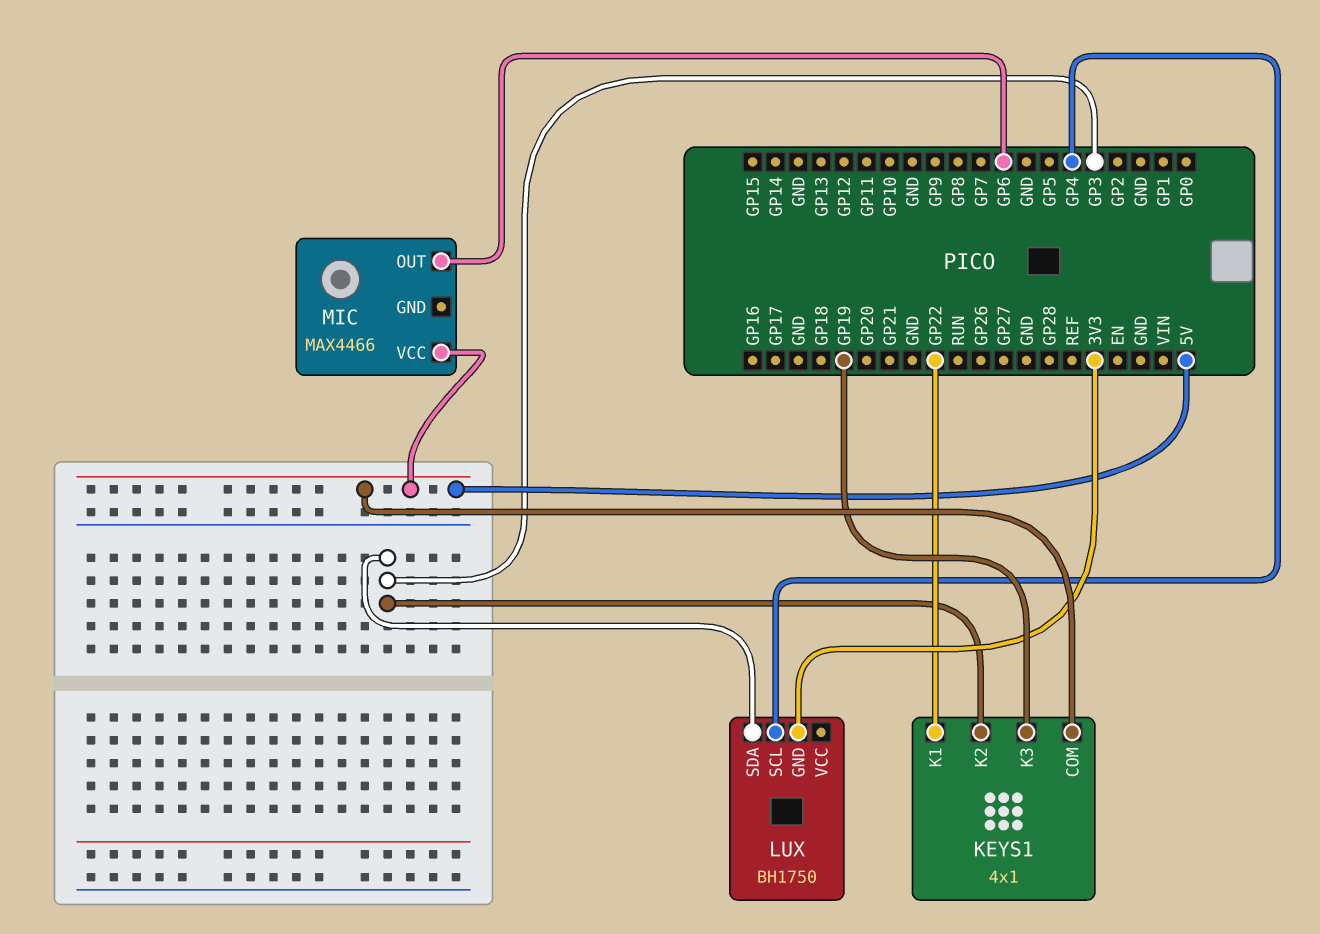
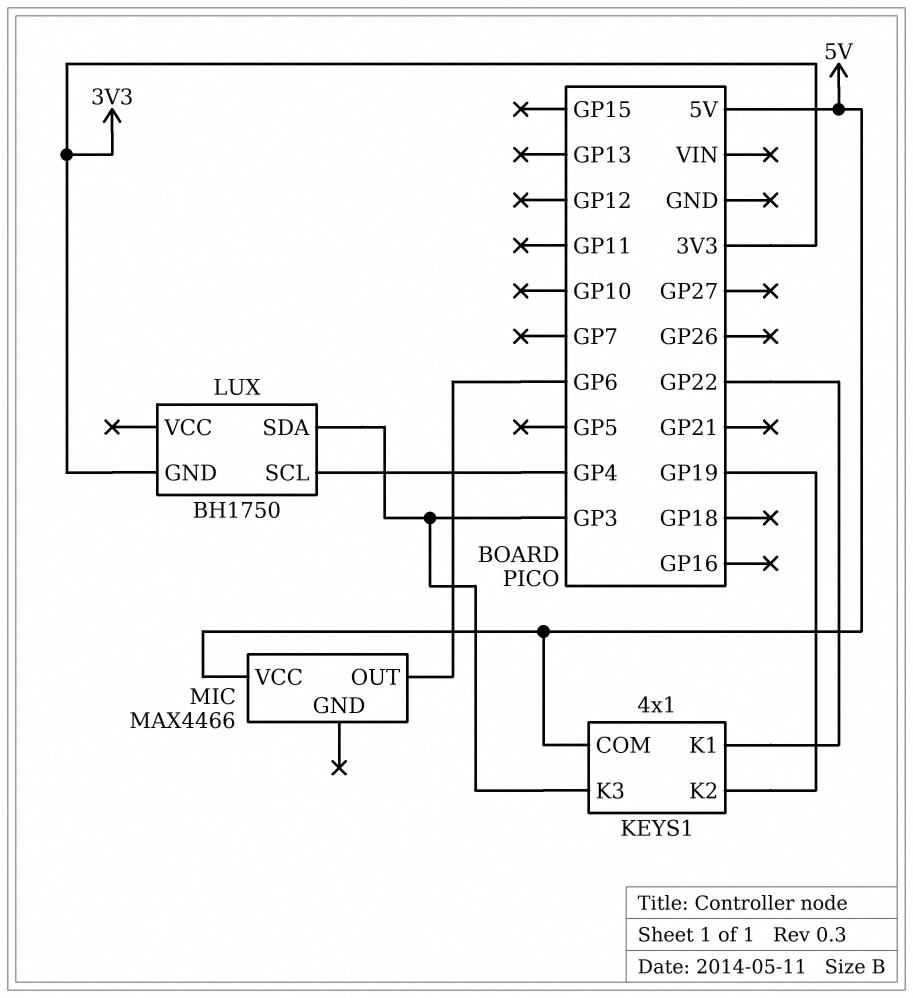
KEYS1 pin K2: GP3 -> GP19
KEYS1 pin K3: GP19 -> GP3

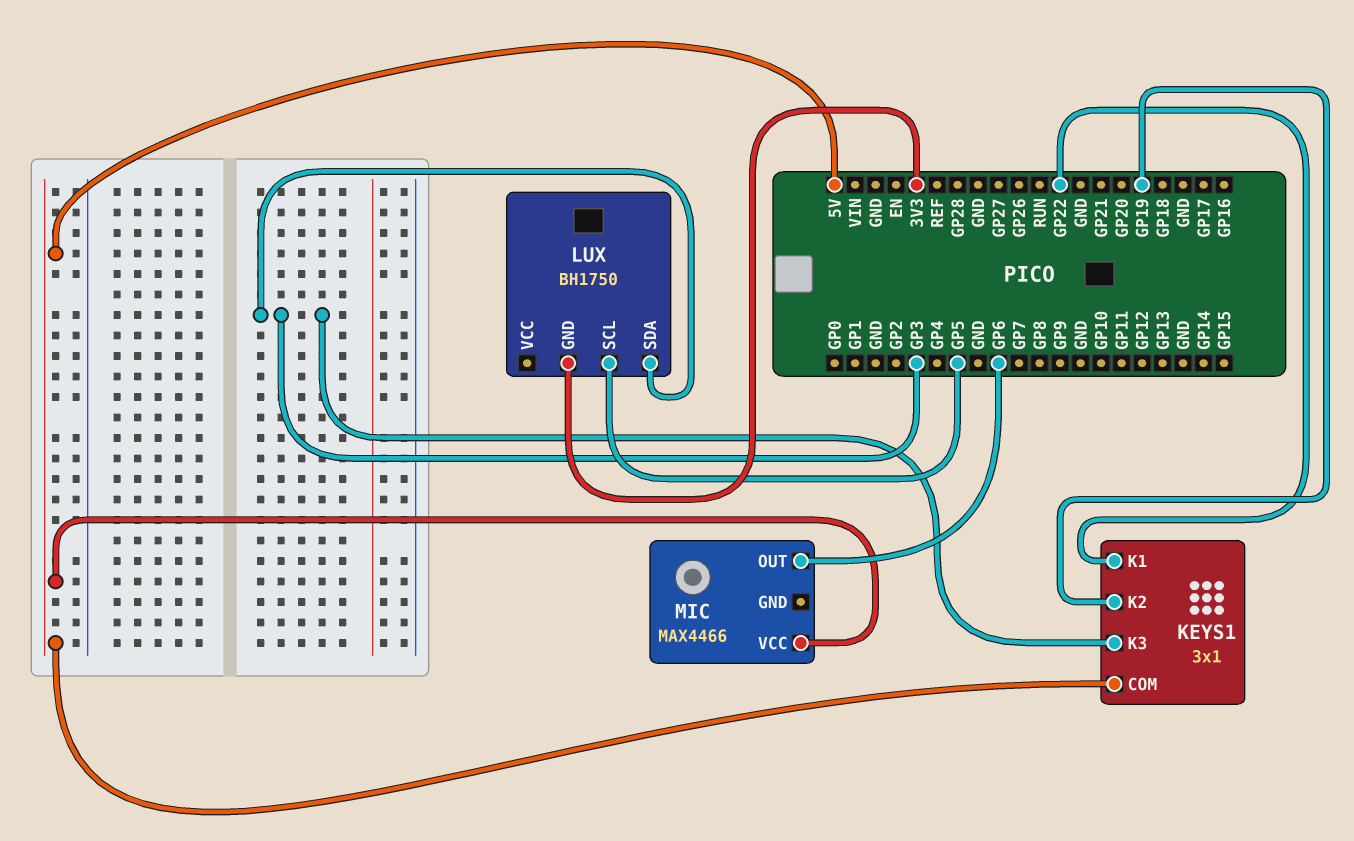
KEYS1: 4x1 -> 3x1
LUX pin SCL: GP4 -> GP5

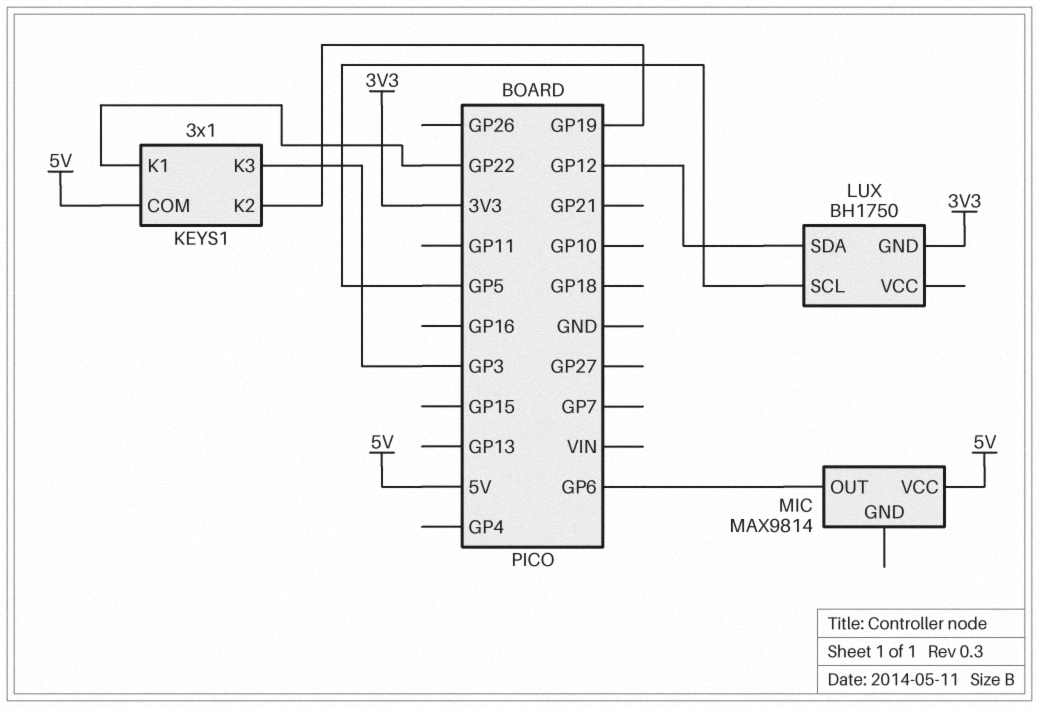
LUX pin SDA: GP3 -> GP12
MIC: MAX4466 -> MAX9814

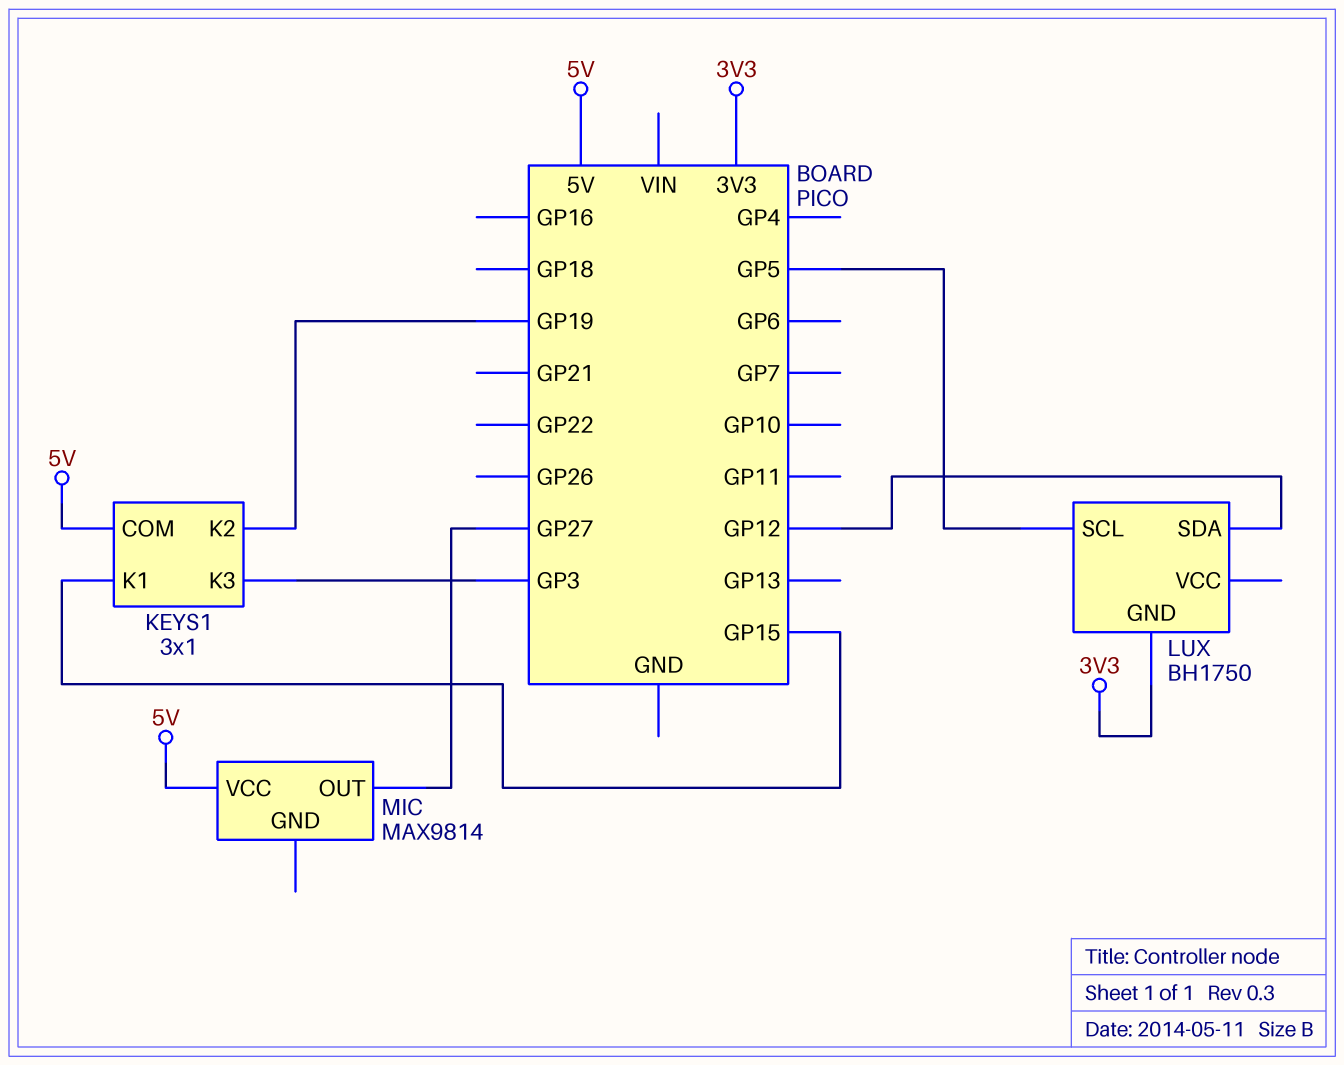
KEYS1 pin K1: GP22 -> GP15
MIC pin OUT: GP6 -> GP27

